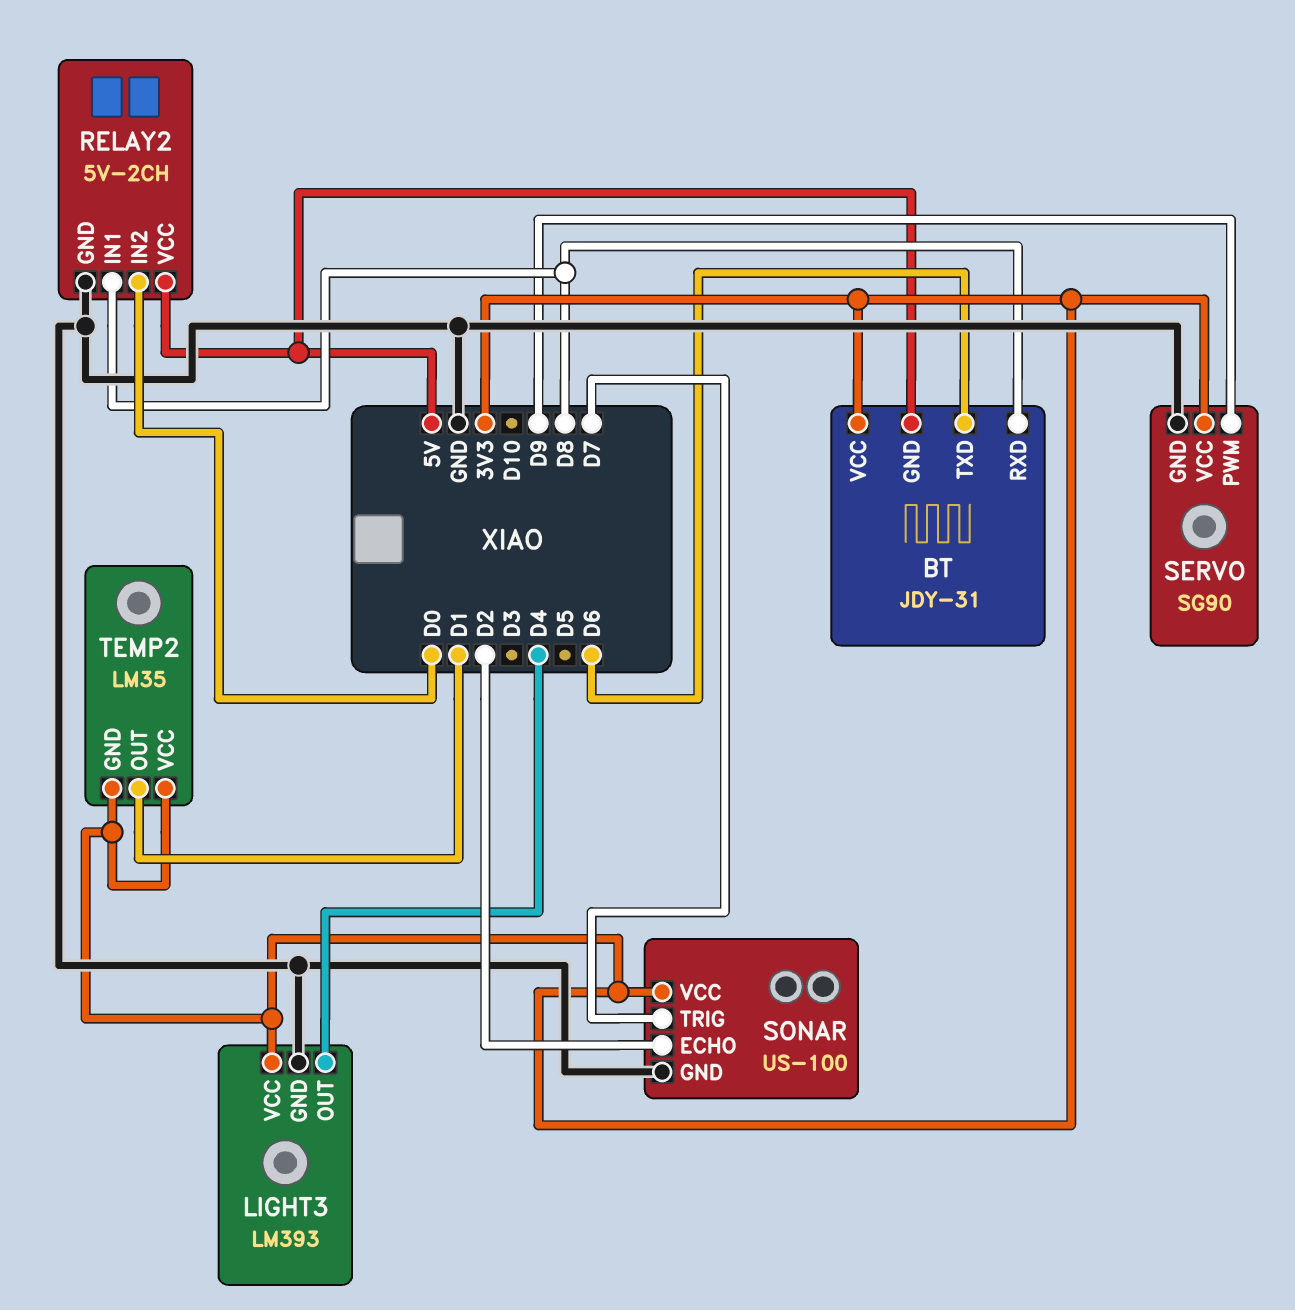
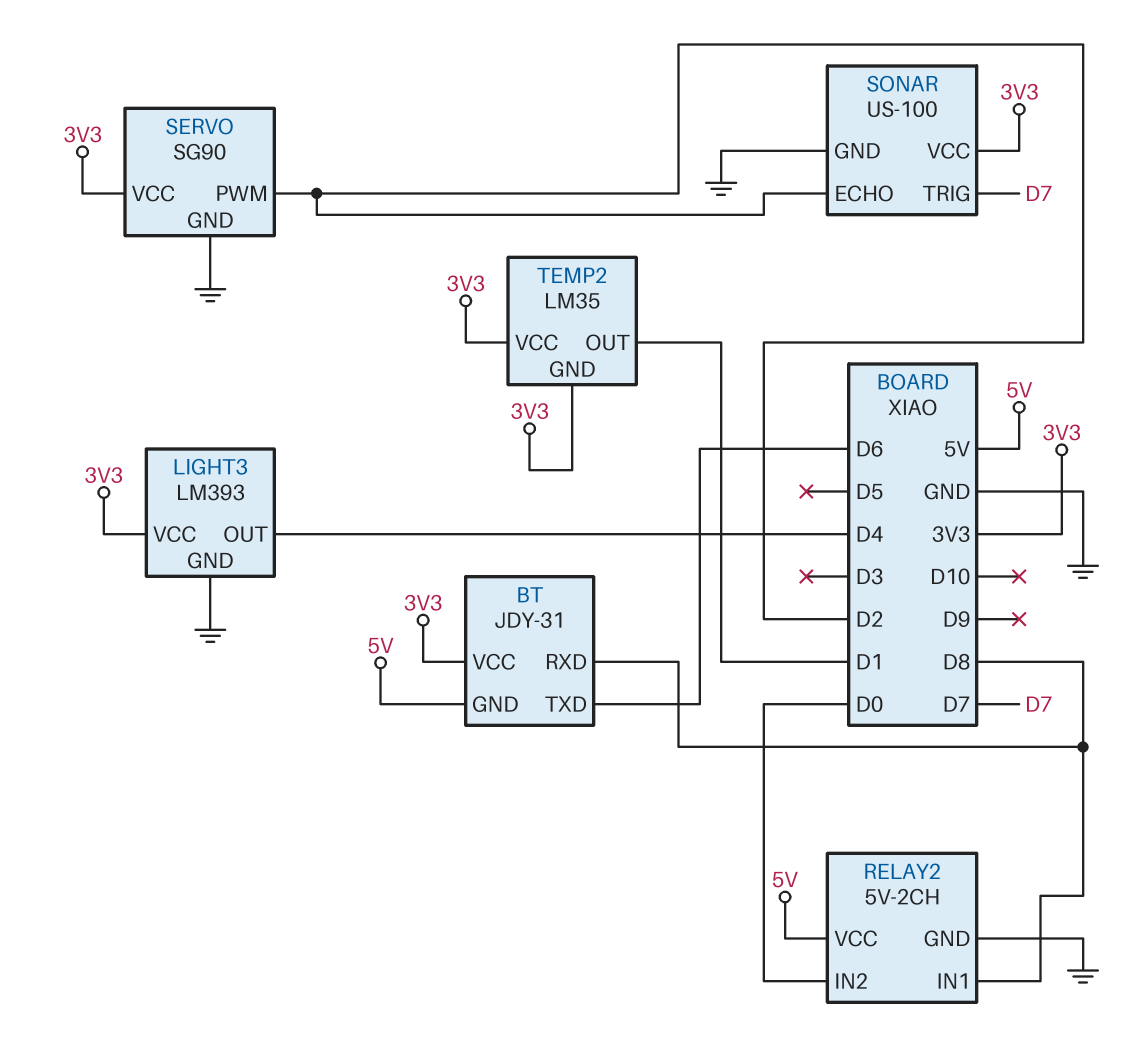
SERVO pin PWM: D9 -> D2

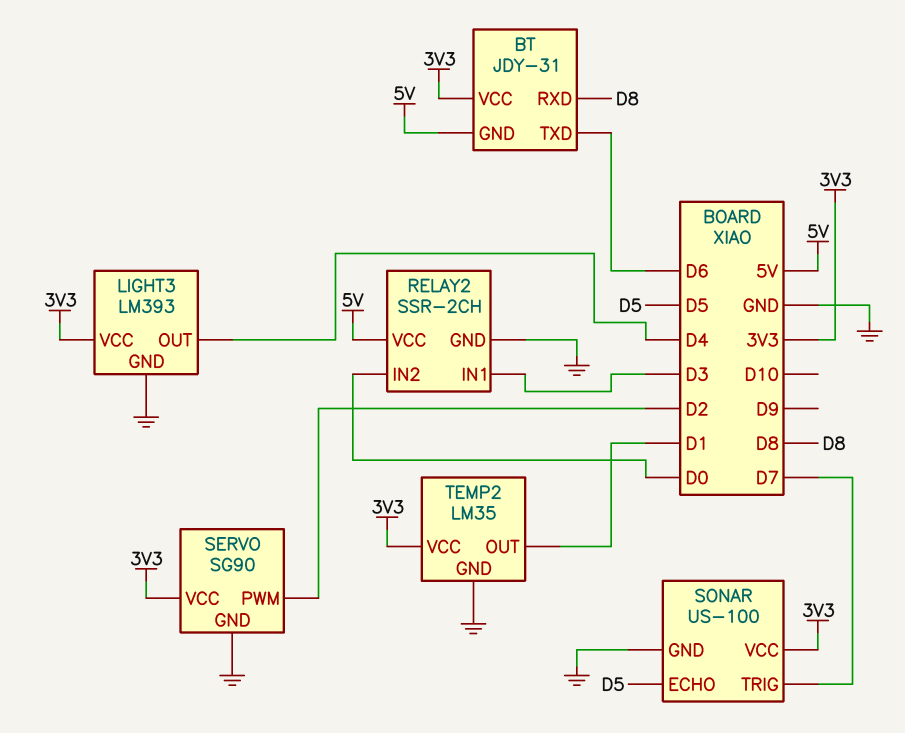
RELAY2: 5V-2CH -> SSR-2CH
RELAY2 pin IN1: D8 -> D3
SONAR pin ECHO: D2 -> D5
TEMP2 pin GND: 3V3 -> GND

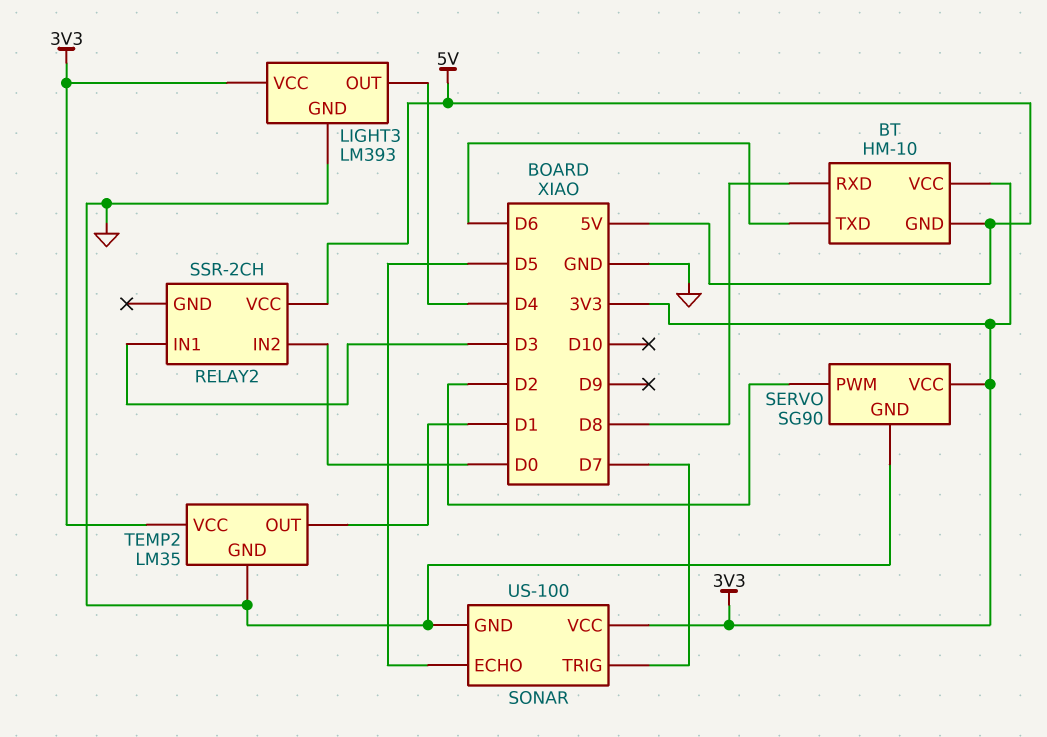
BT: JDY-31 -> HM-10
RELAY2 pin GND: GND -> none

